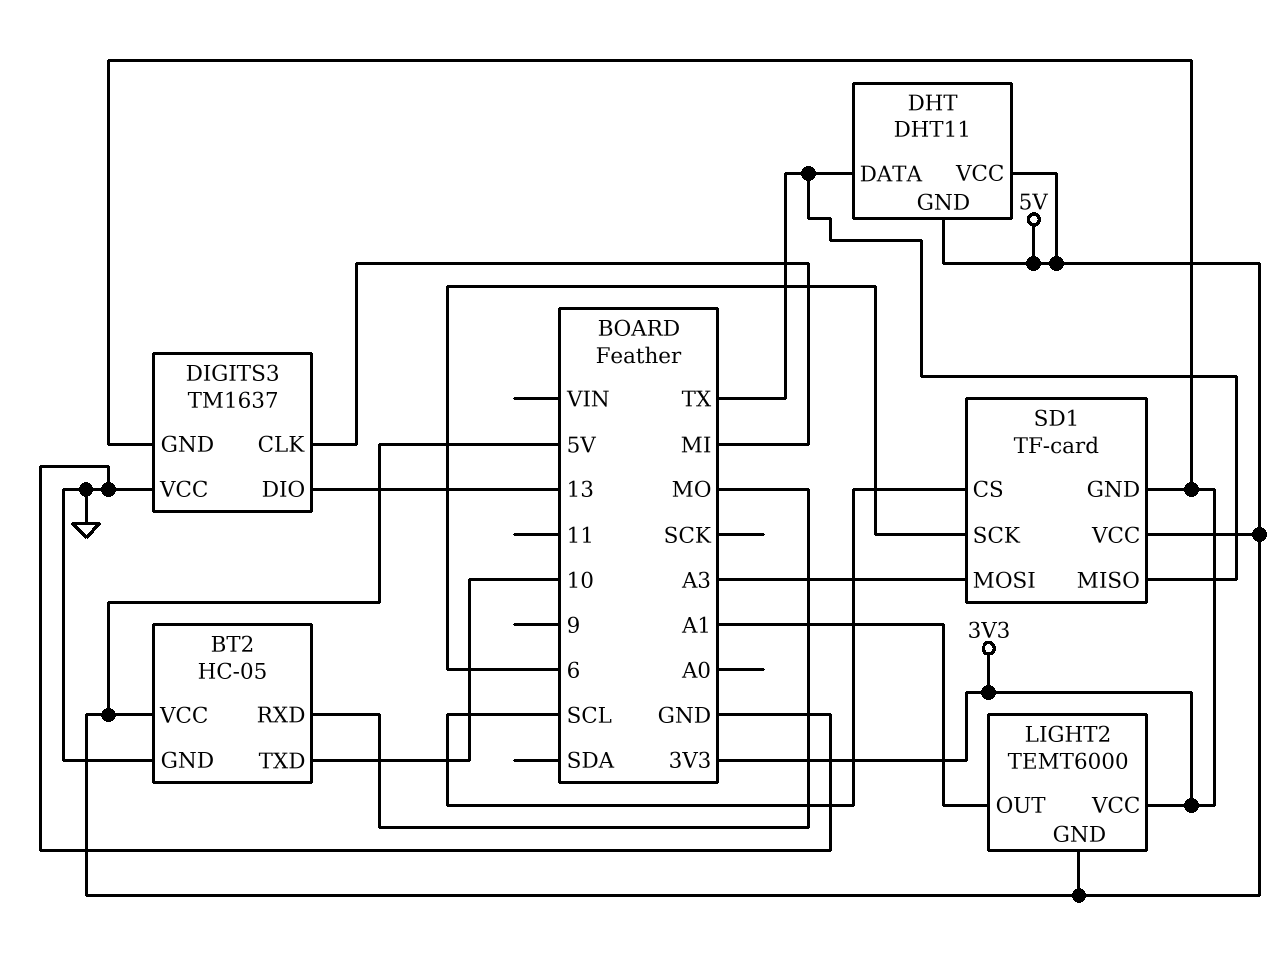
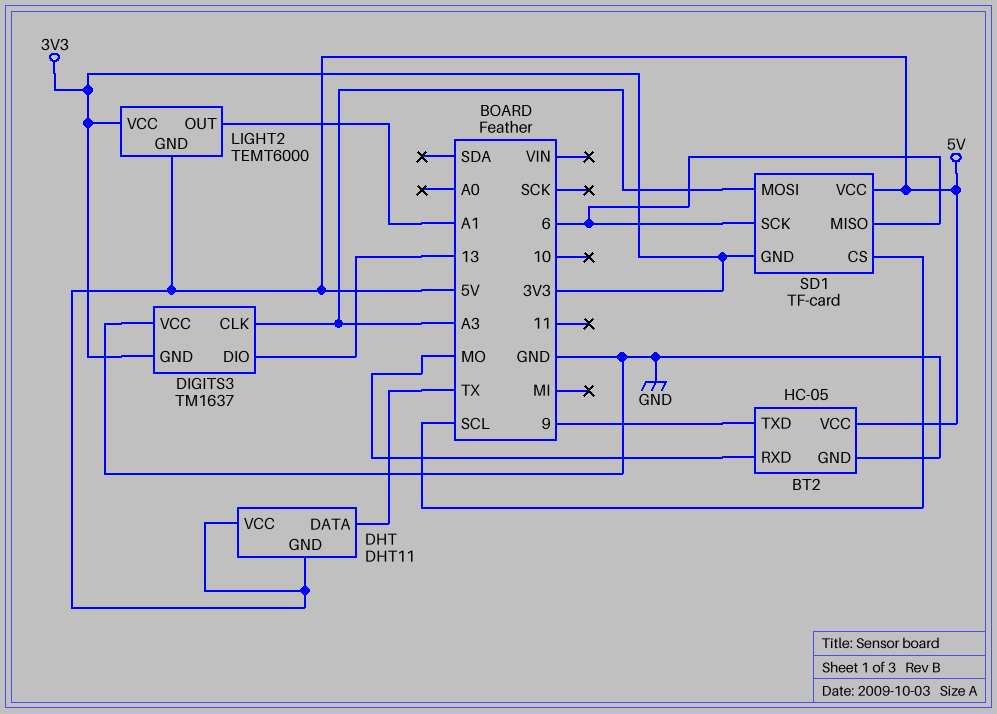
BT2 pin TXD: 10 -> 9
DIGITS3 pin CLK: MI -> A3
SD1 pin MISO: TX -> 6

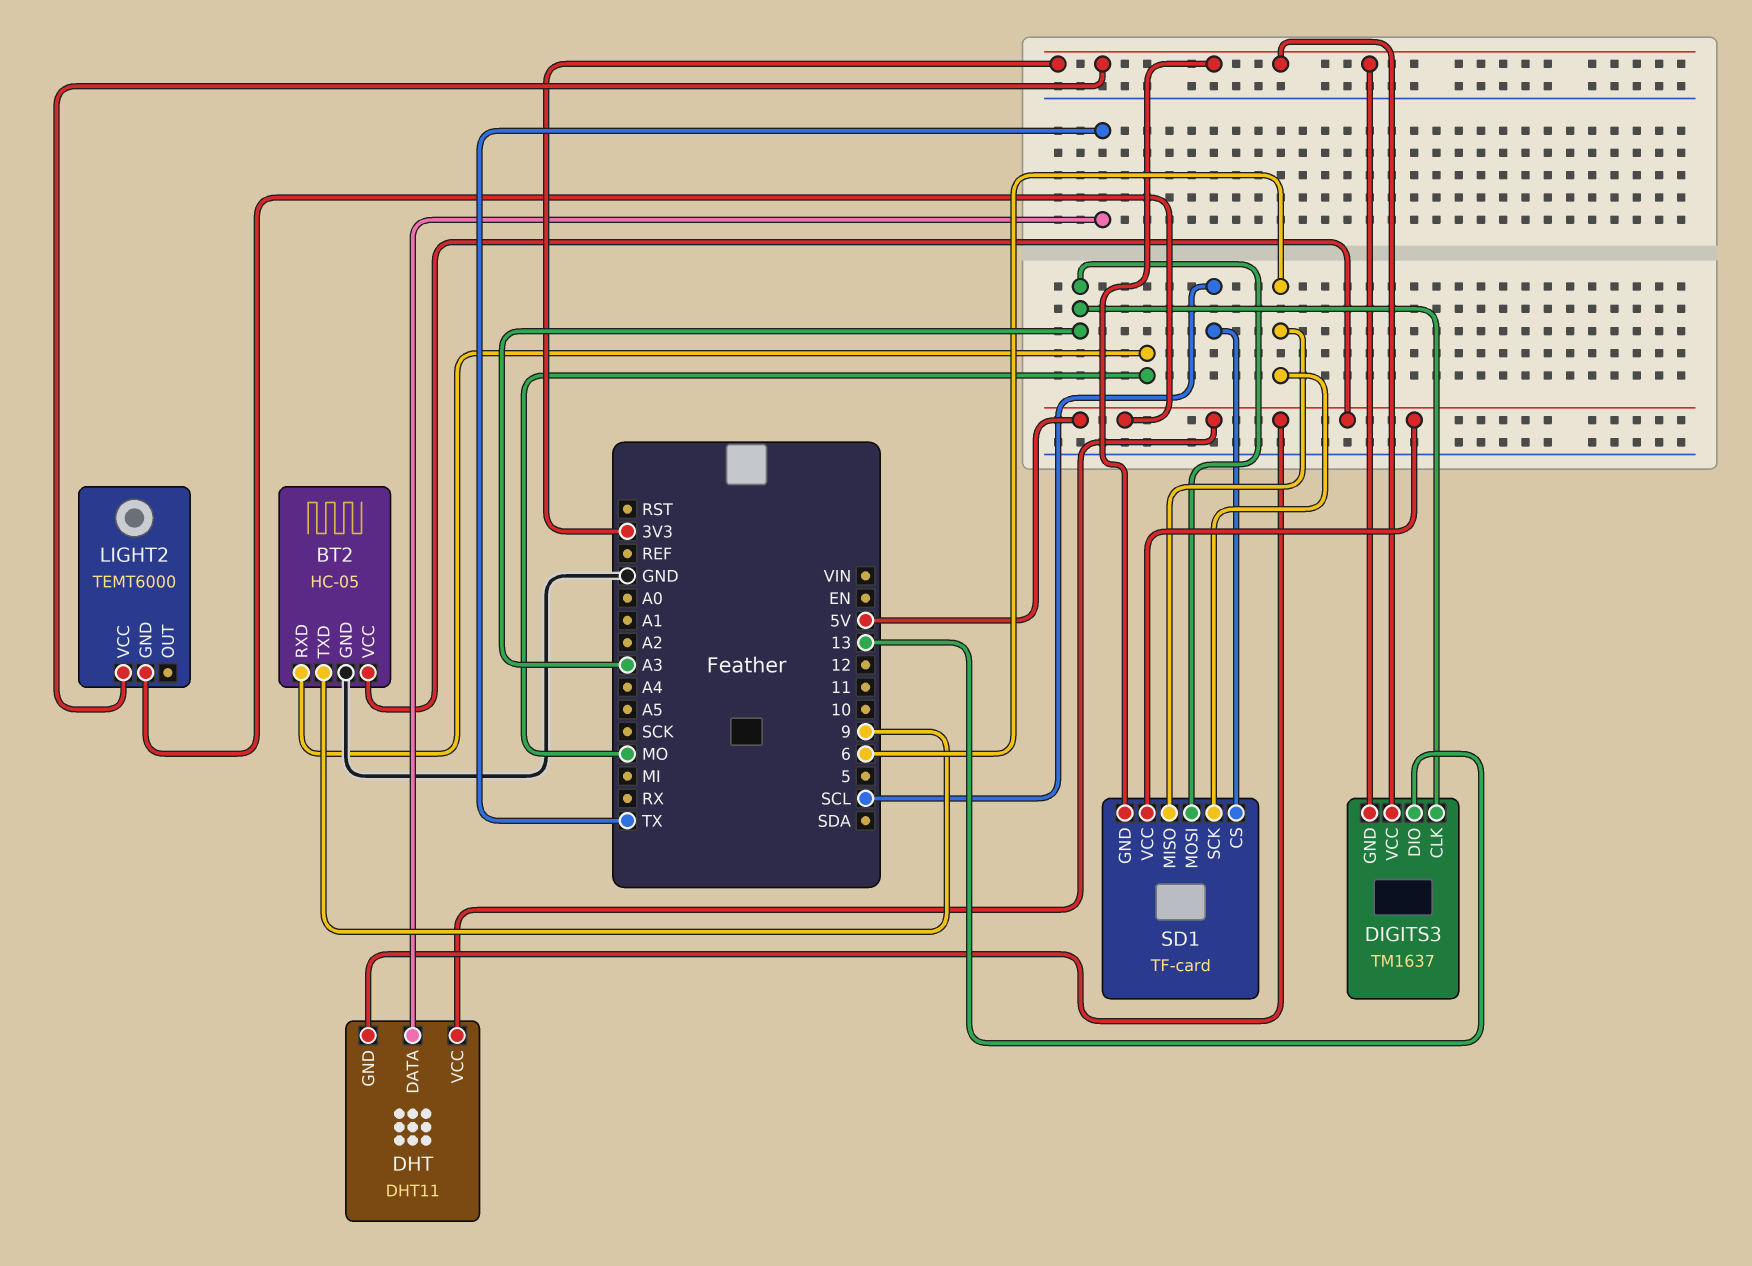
DIGITS3 pin VCC: GND -> 3V3
LIGHT2 pin OUT: A1 -> none

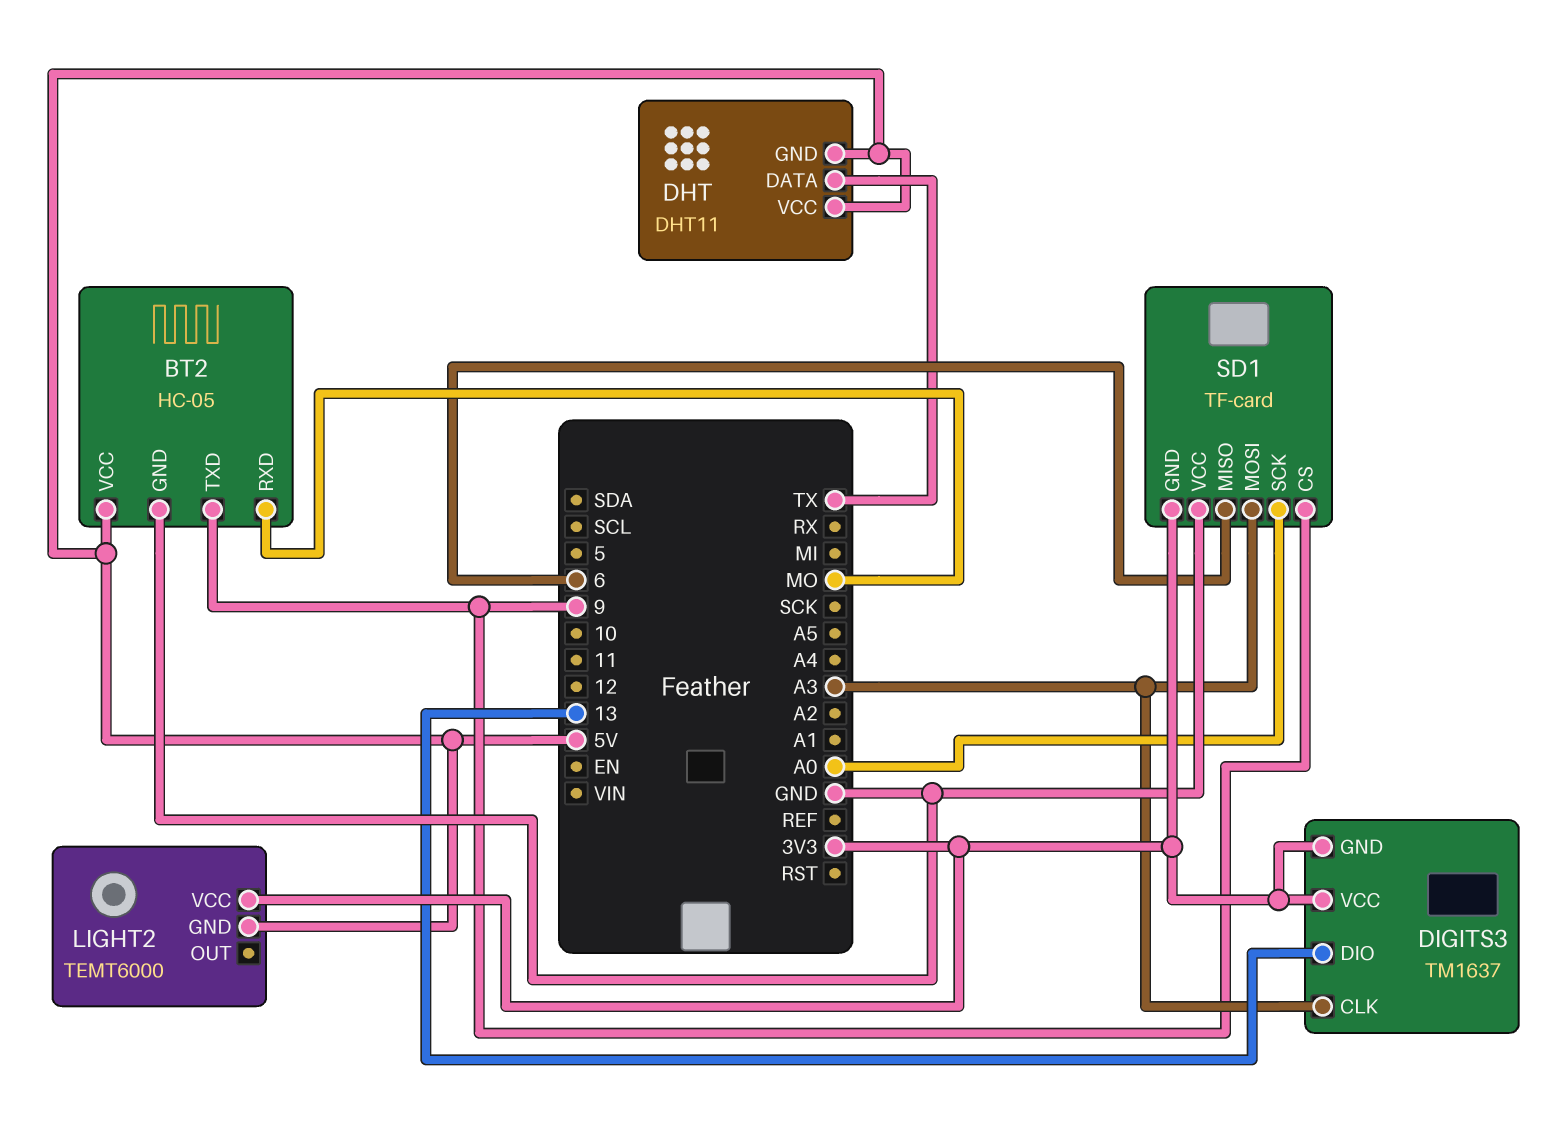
SD1 pin CS: SCL -> 9
SD1 pin SCK: 6 -> A0
SD1 pin VCC: 5V -> GND

